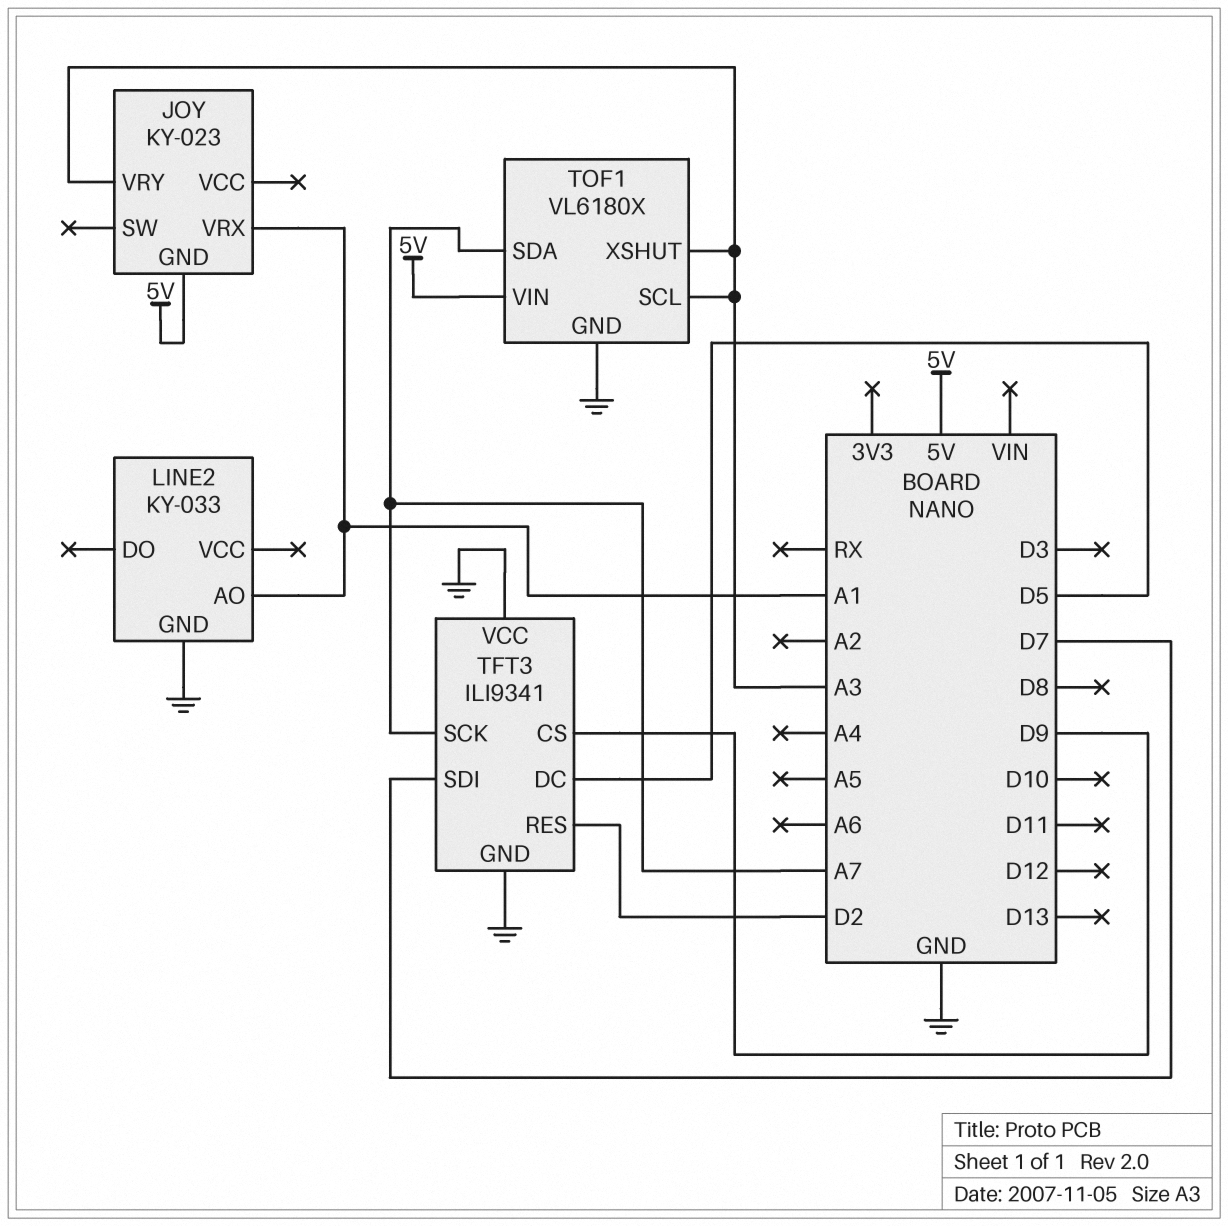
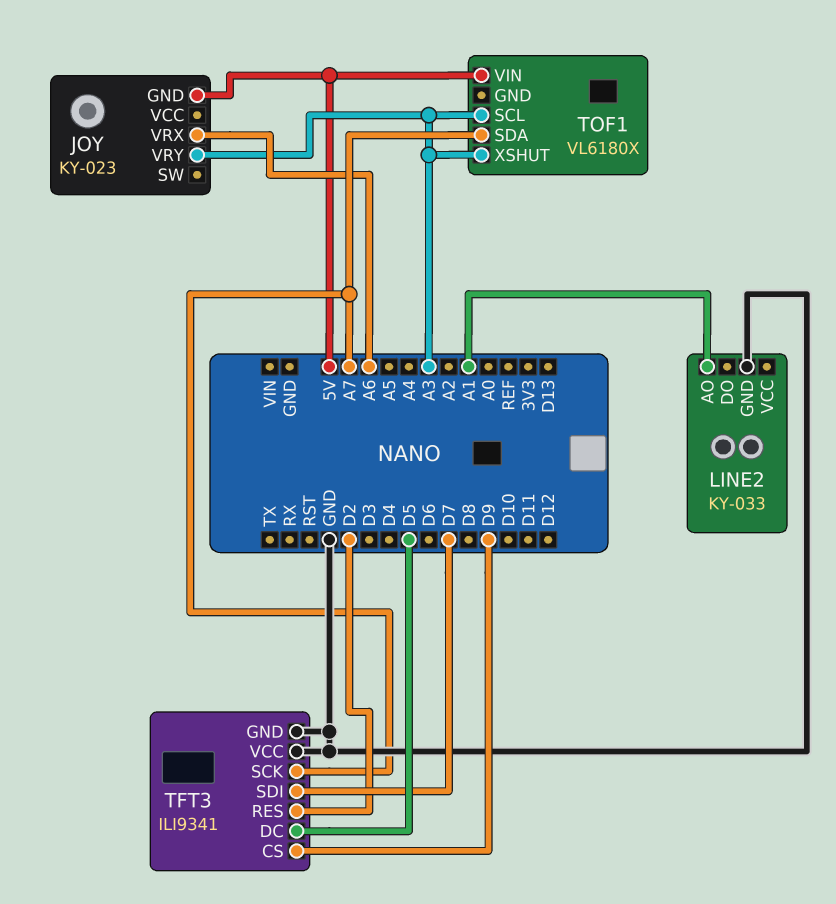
JOY pin VRX: A1 -> A6
TOF1 pin GND: GND -> none

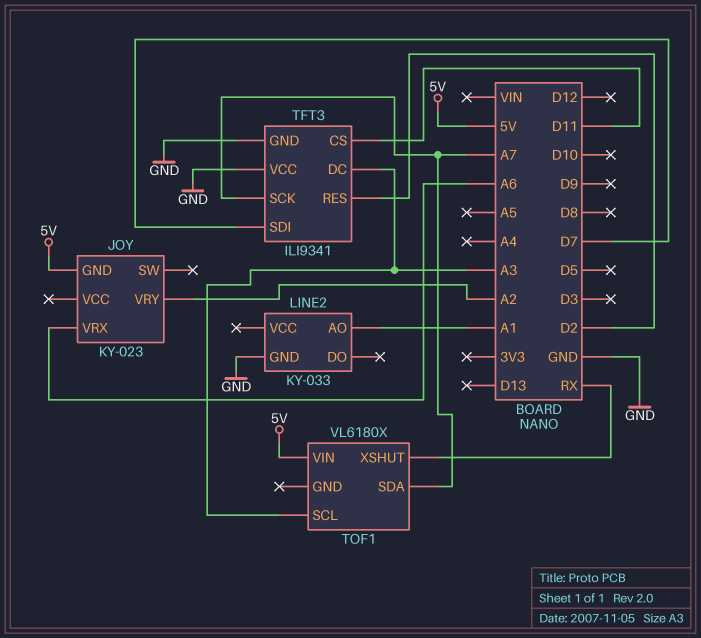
JOY pin VRY: A3 -> A2
TFT3 pin CS: D9 -> D11
TFT3 pin DC: D5 -> A3
TOF1 pin XSHUT: A3 -> RX

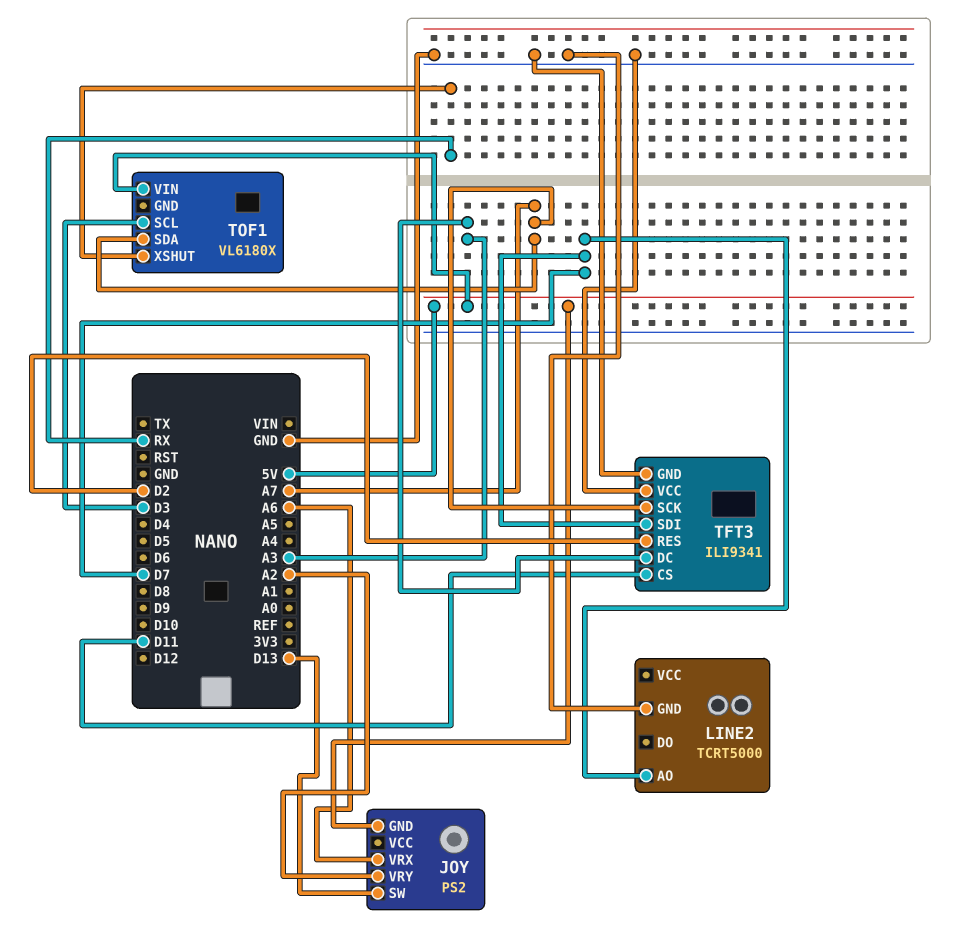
JOY: KY-023 -> PS2
JOY pin SW: none -> D13
LINE2: KY-033 -> TCRT5000
LINE2 pin AO: A1 -> D7
TOF1 pin SCL: A3 -> D3

